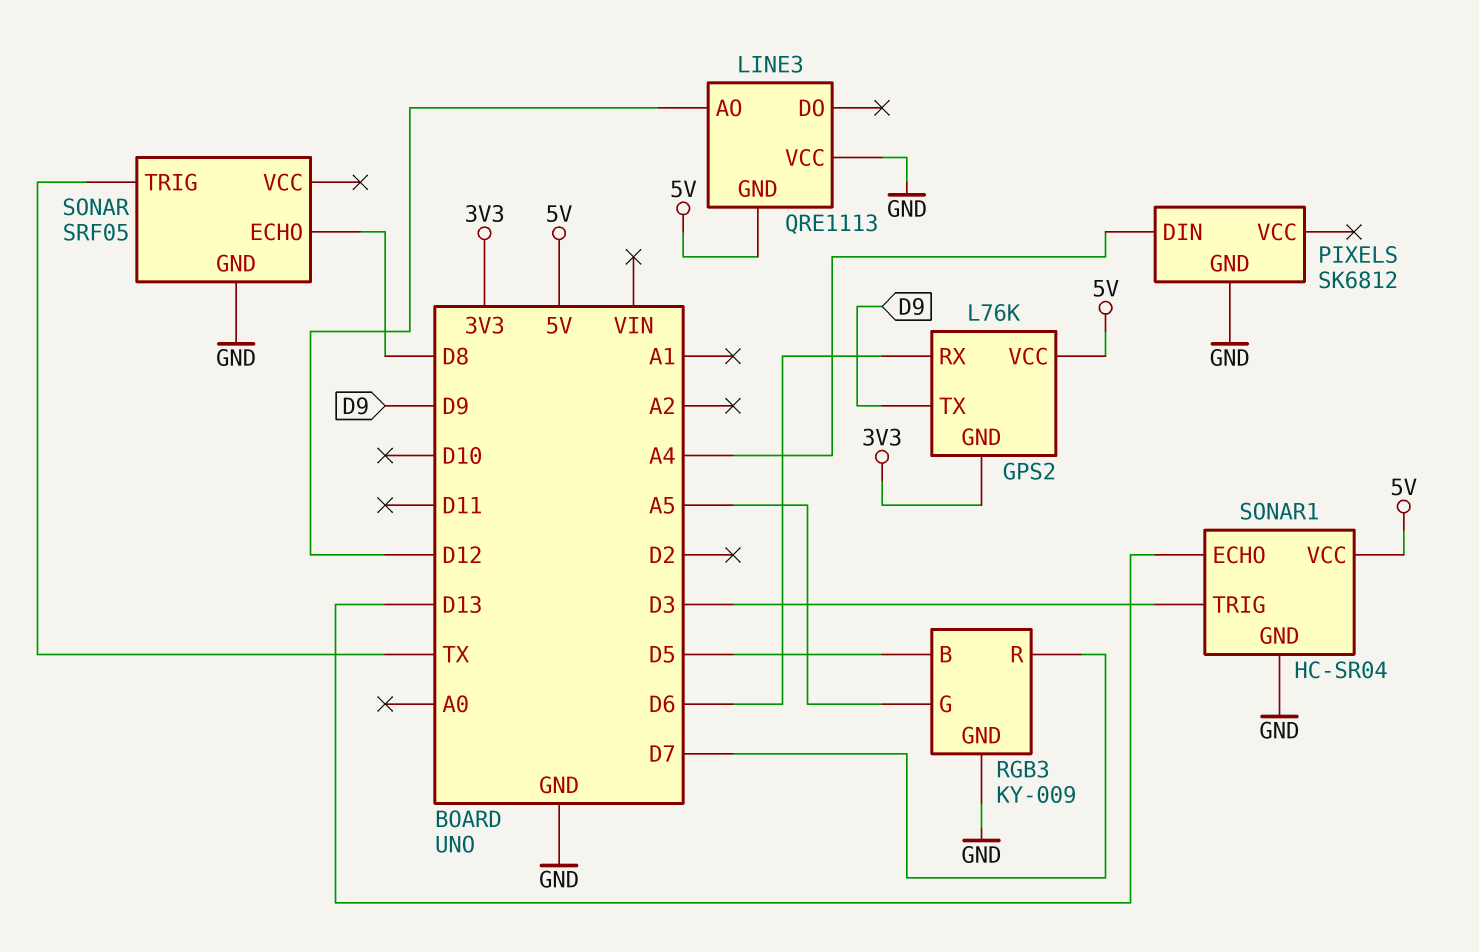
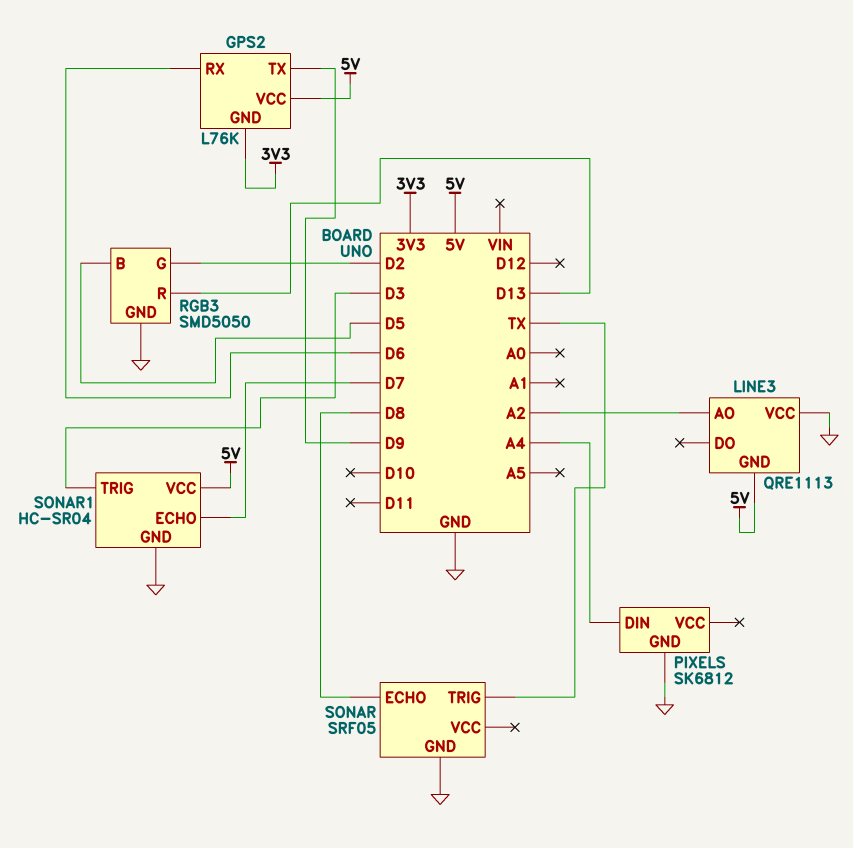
LINE3 pin AO: D12 -> A2
RGB3: KY-009 -> SMD5050
RGB3 pin G: A5 -> D2
RGB3 pin R: D7 -> D13
SONAR1 pin ECHO: D13 -> D7

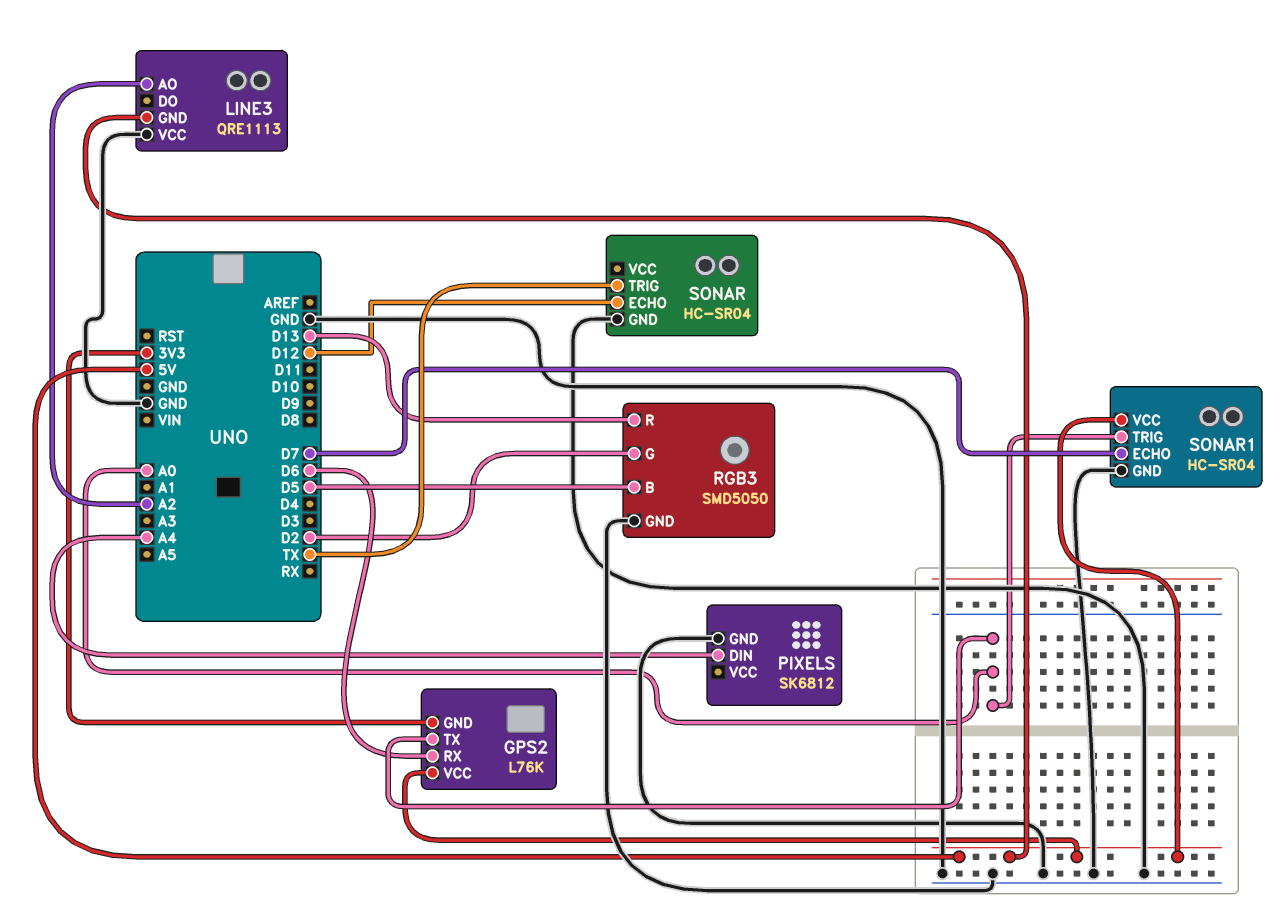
GPS2 pin TX: D9 -> A0
SONAR: SRF05 -> HC-SR04
SONAR pin ECHO: D8 -> D12
SONAR1 pin TRIG: D3 -> A0

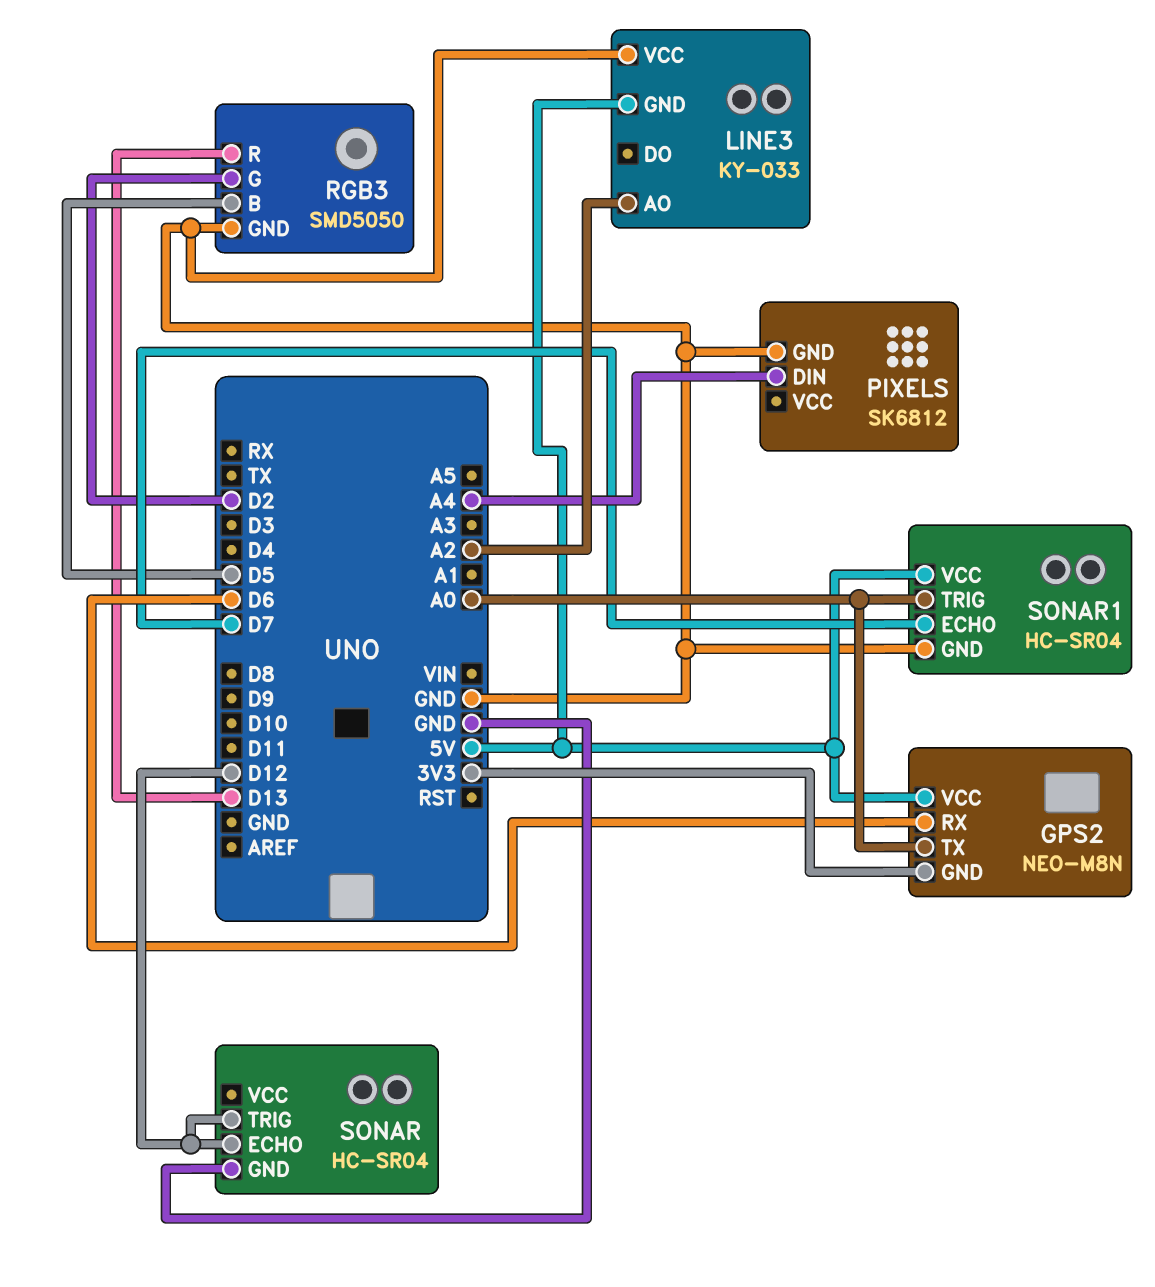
GPS2: L76K -> NEO-M8N
LINE3: QRE1113 -> KY-033
SONAR pin TRIG: TX -> D12

